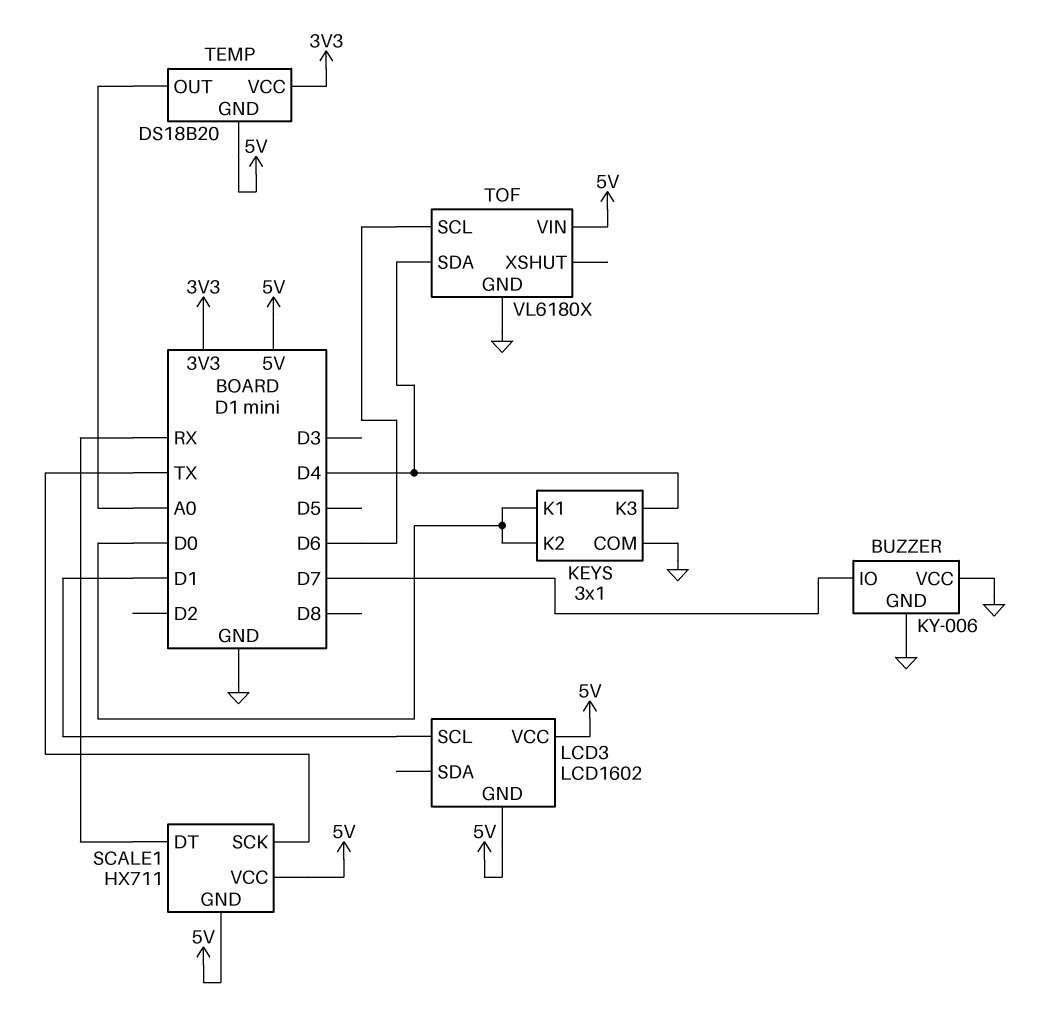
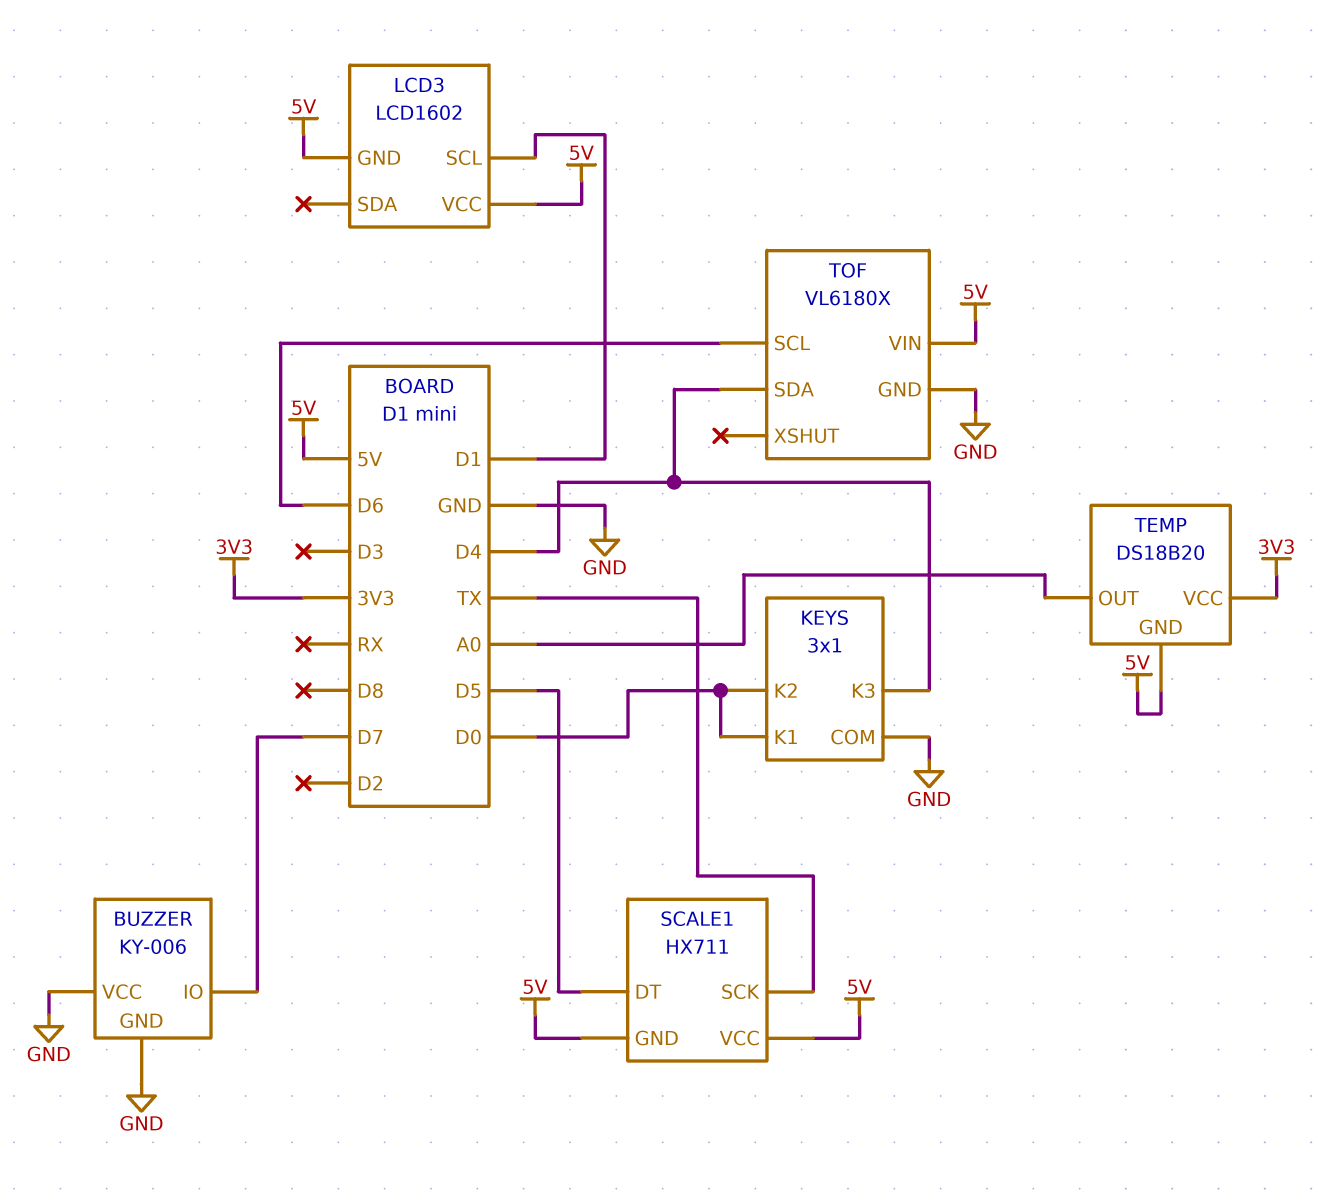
SCALE1 pin DT: RX -> D5

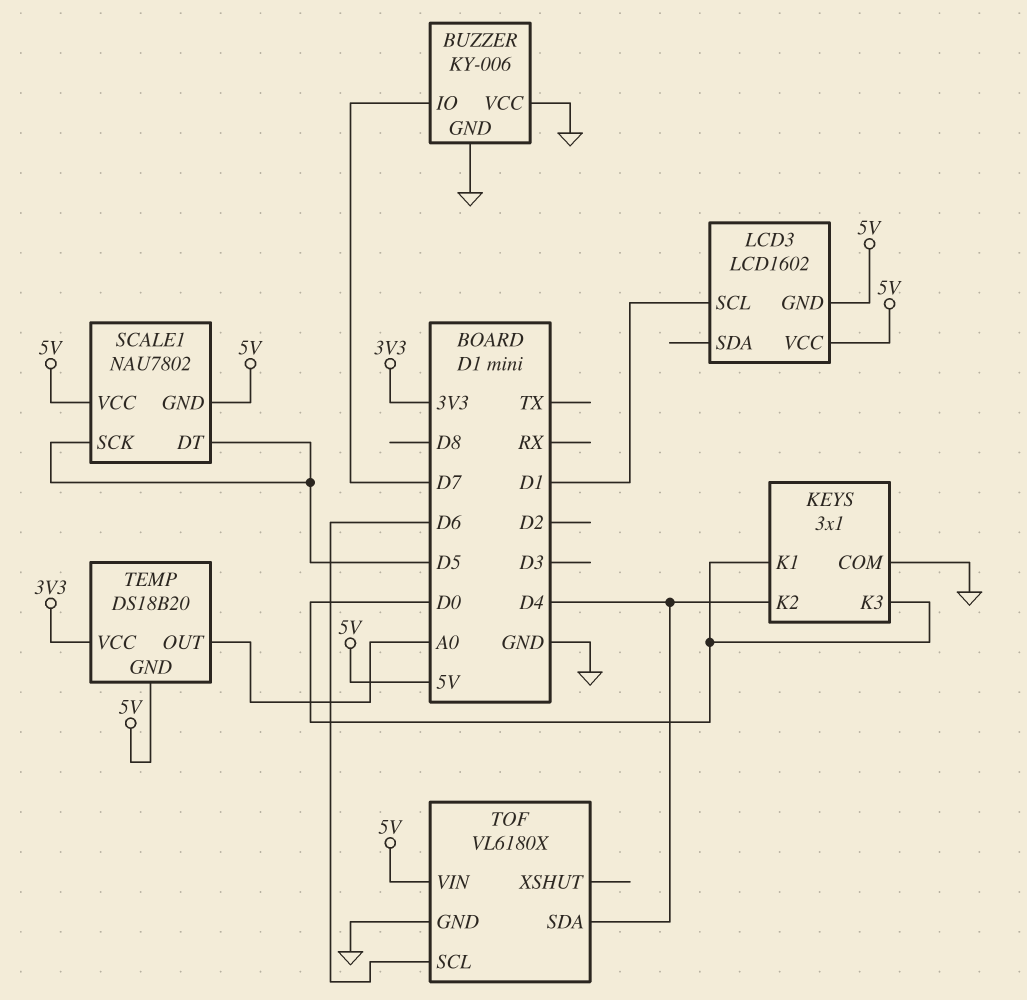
KEYS pin K2: D0 -> D4
KEYS pin K3: D4 -> D0
SCALE1: HX711 -> NAU7802
SCALE1 pin SCK: TX -> D5

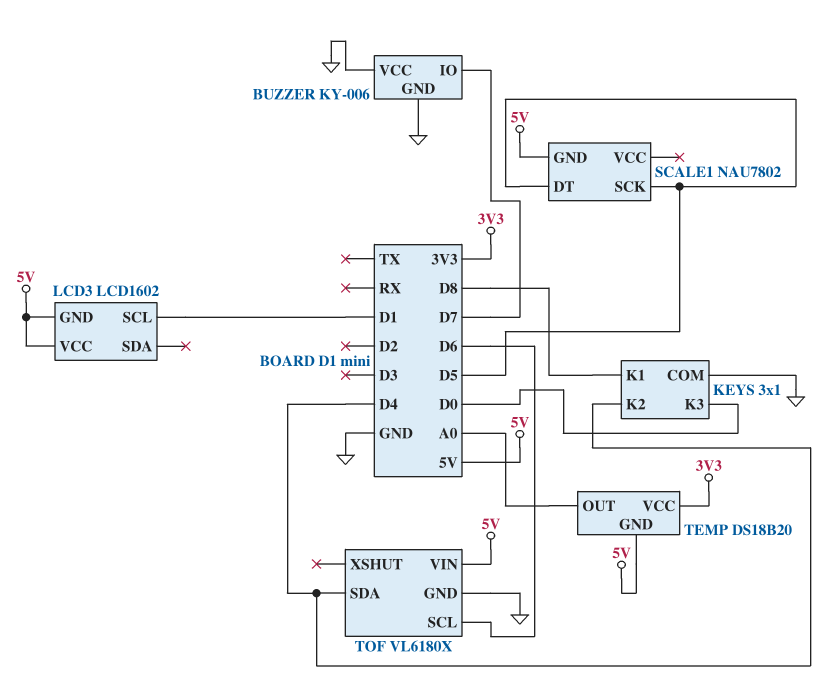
KEYS pin K1: D0 -> D8
SCALE1 pin VCC: 5V -> none

